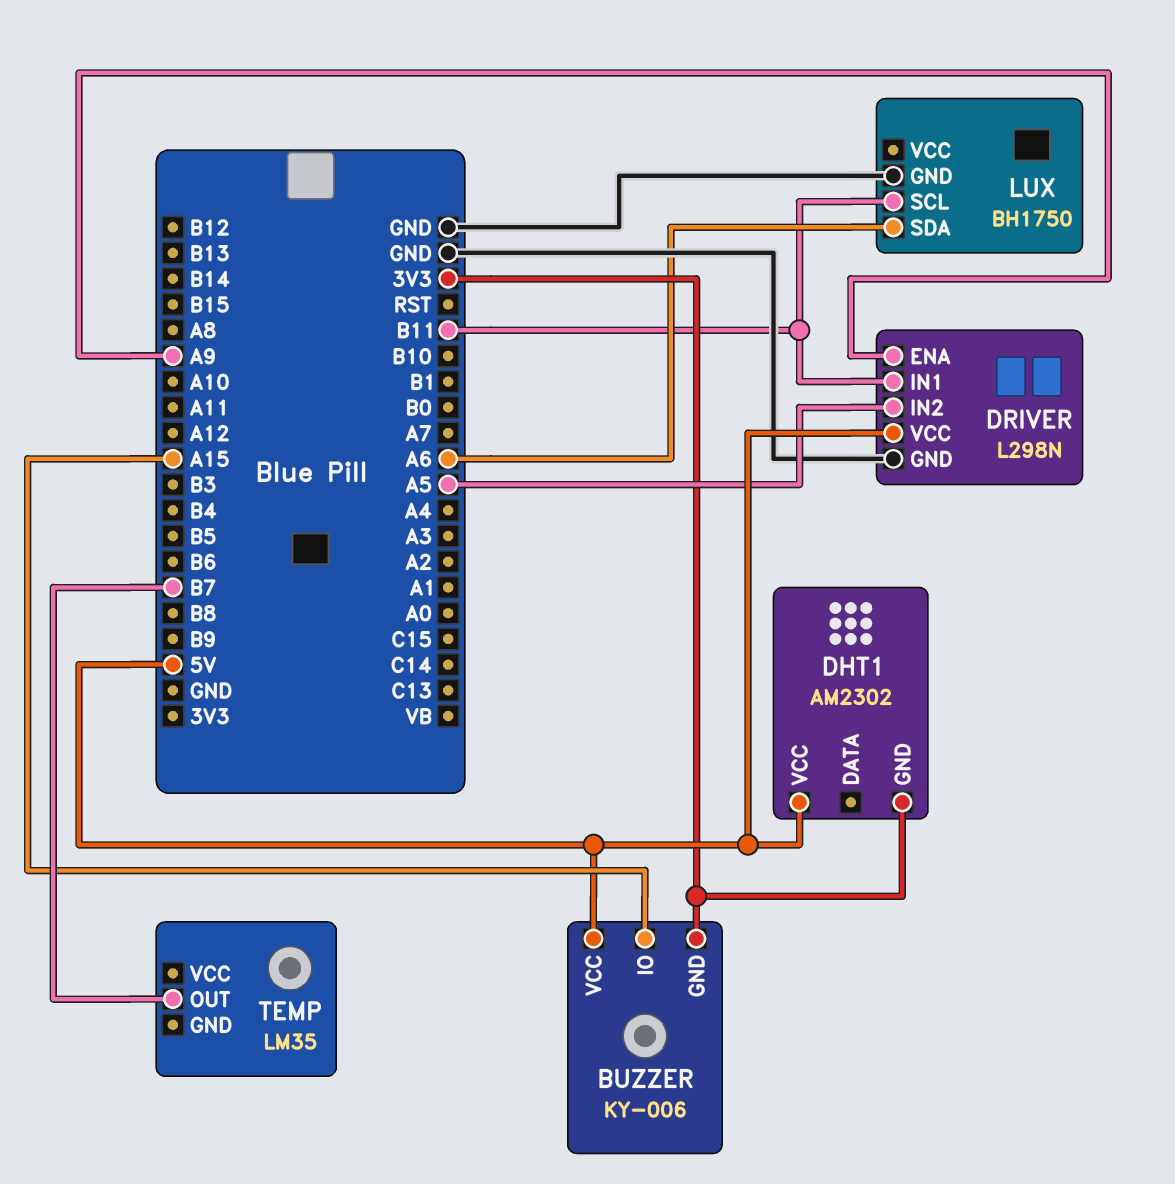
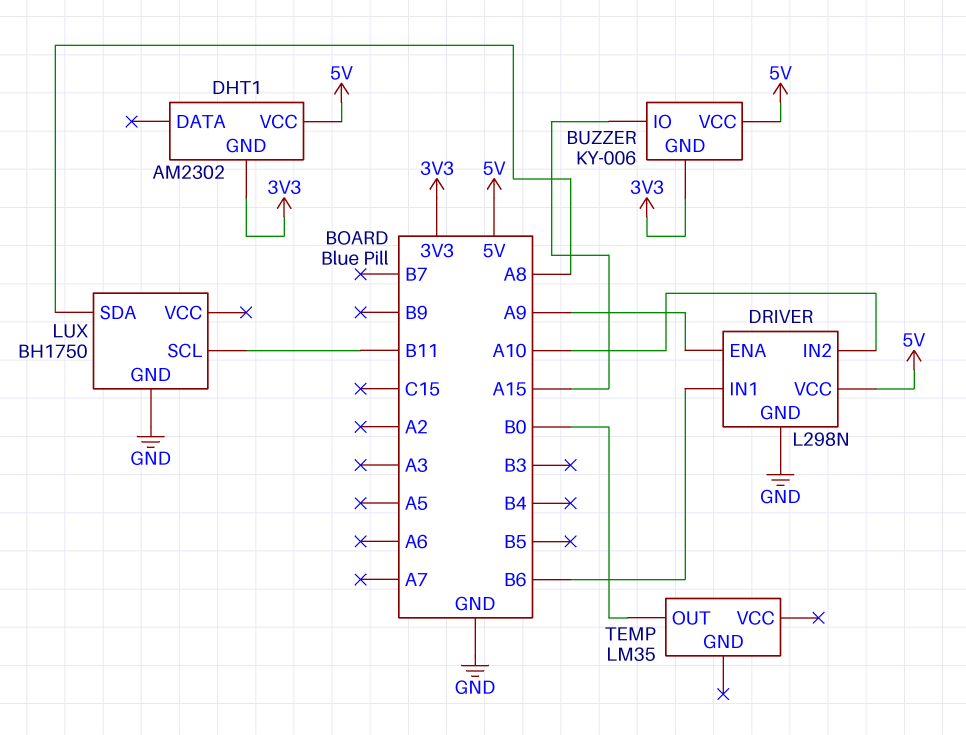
DRIVER pin IN1: B11 -> B6
DRIVER pin IN2: A5 -> A10
LUX pin SDA: A6 -> A8
TEMP pin OUT: B7 -> B0

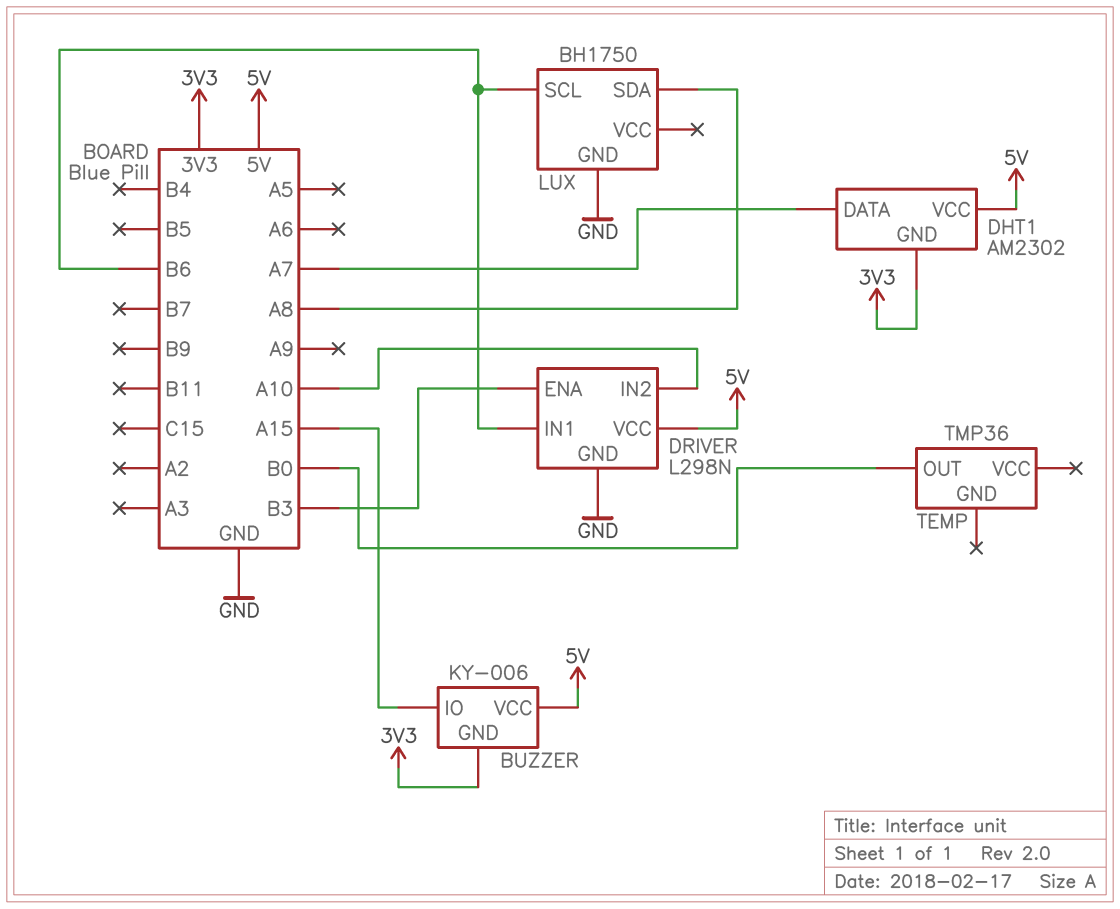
DHT1 pin DATA: none -> A7
DRIVER pin ENA: A9 -> B3
LUX pin SCL: B11 -> B6
TEMP: LM35 -> TMP36

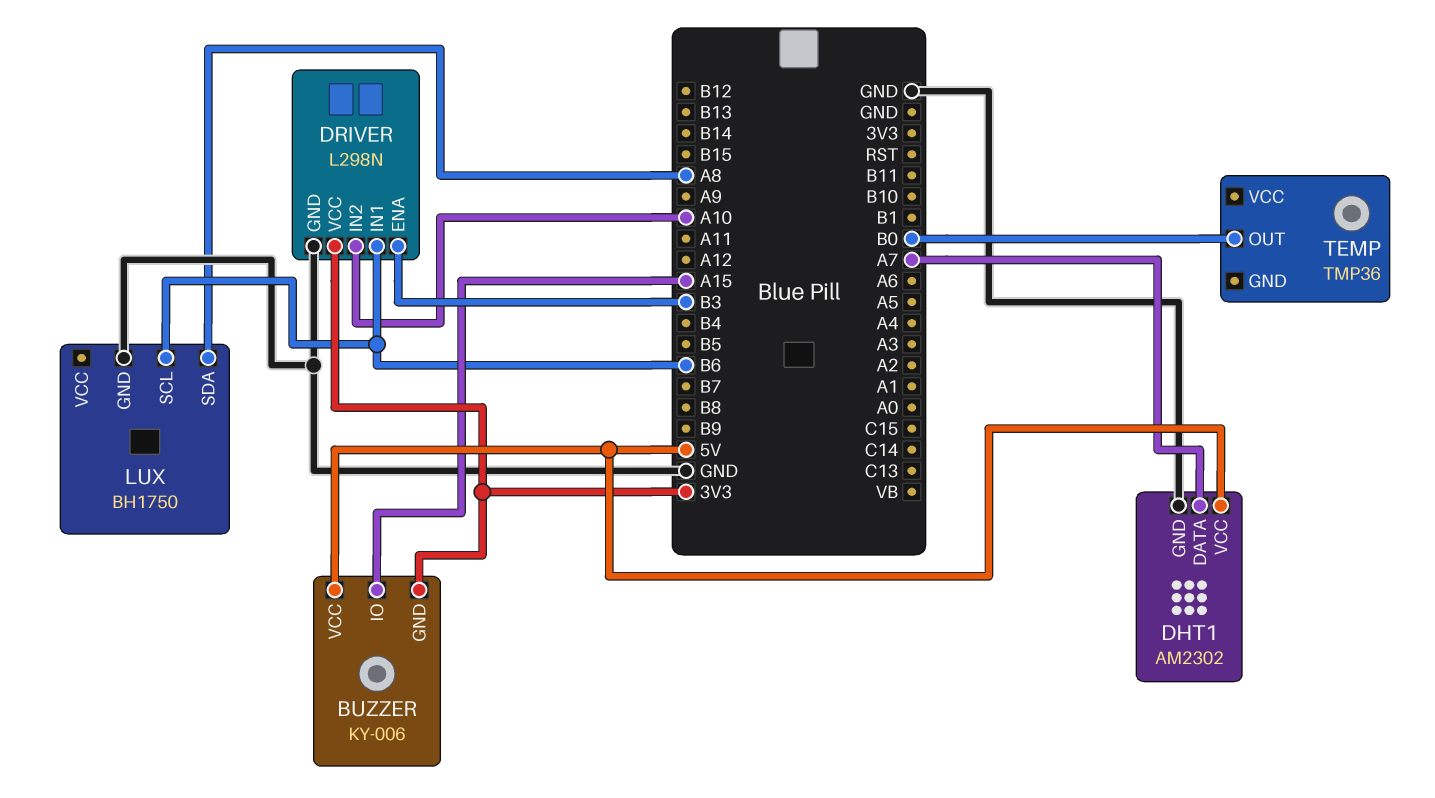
DHT1 pin GND: 3V3 -> GND
DRIVER pin VCC: 5V -> 3V3

